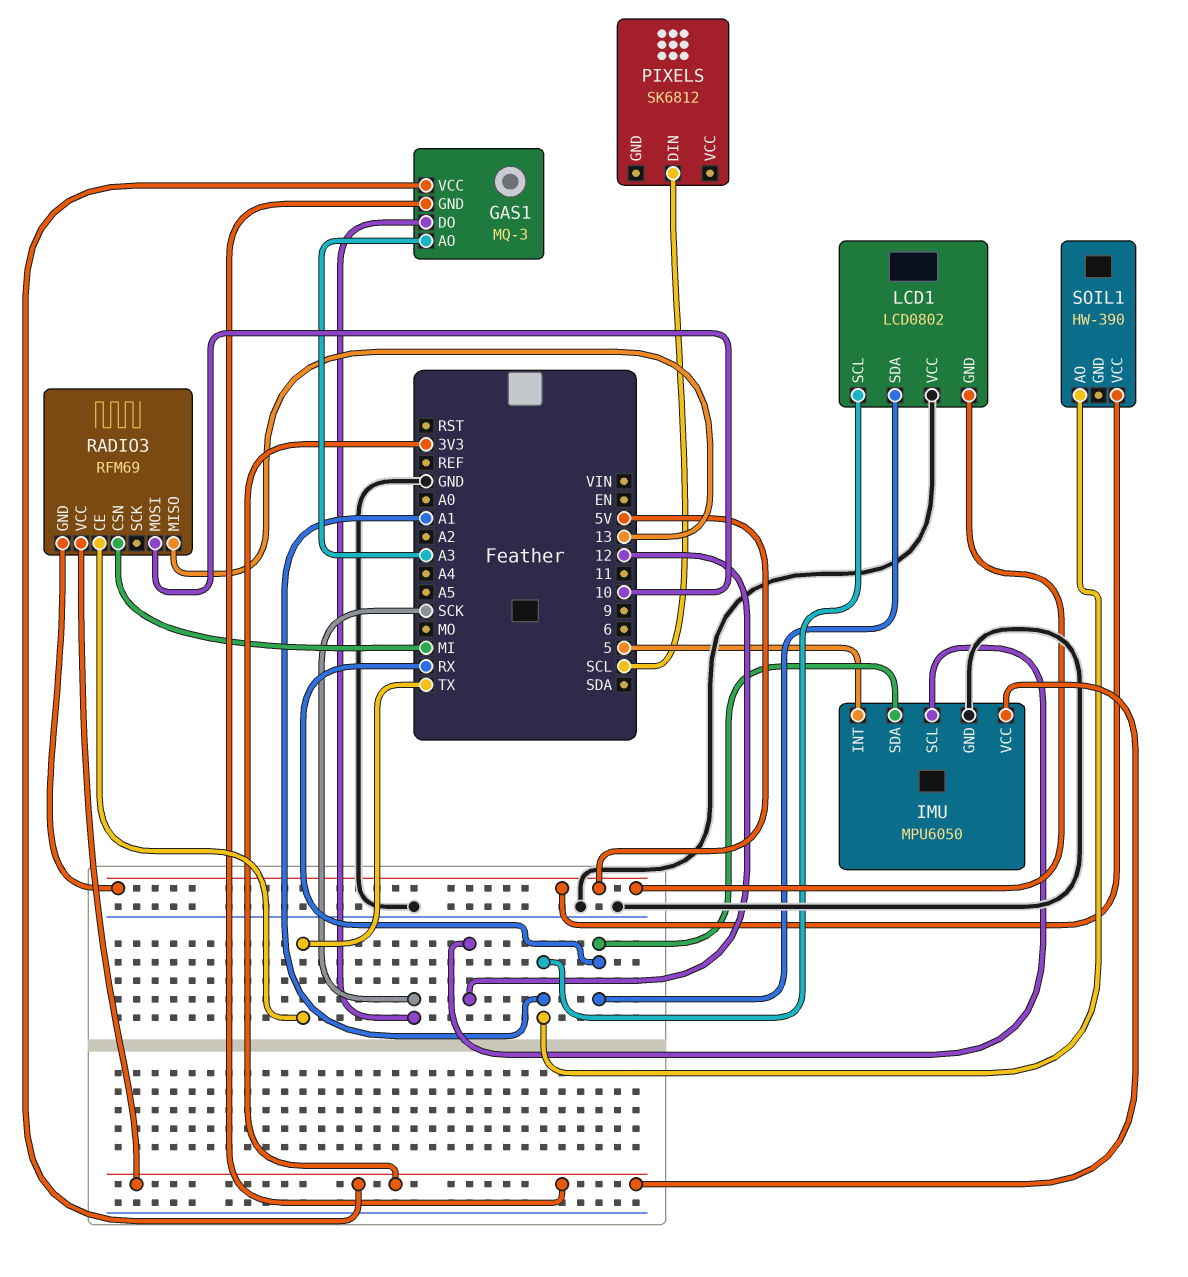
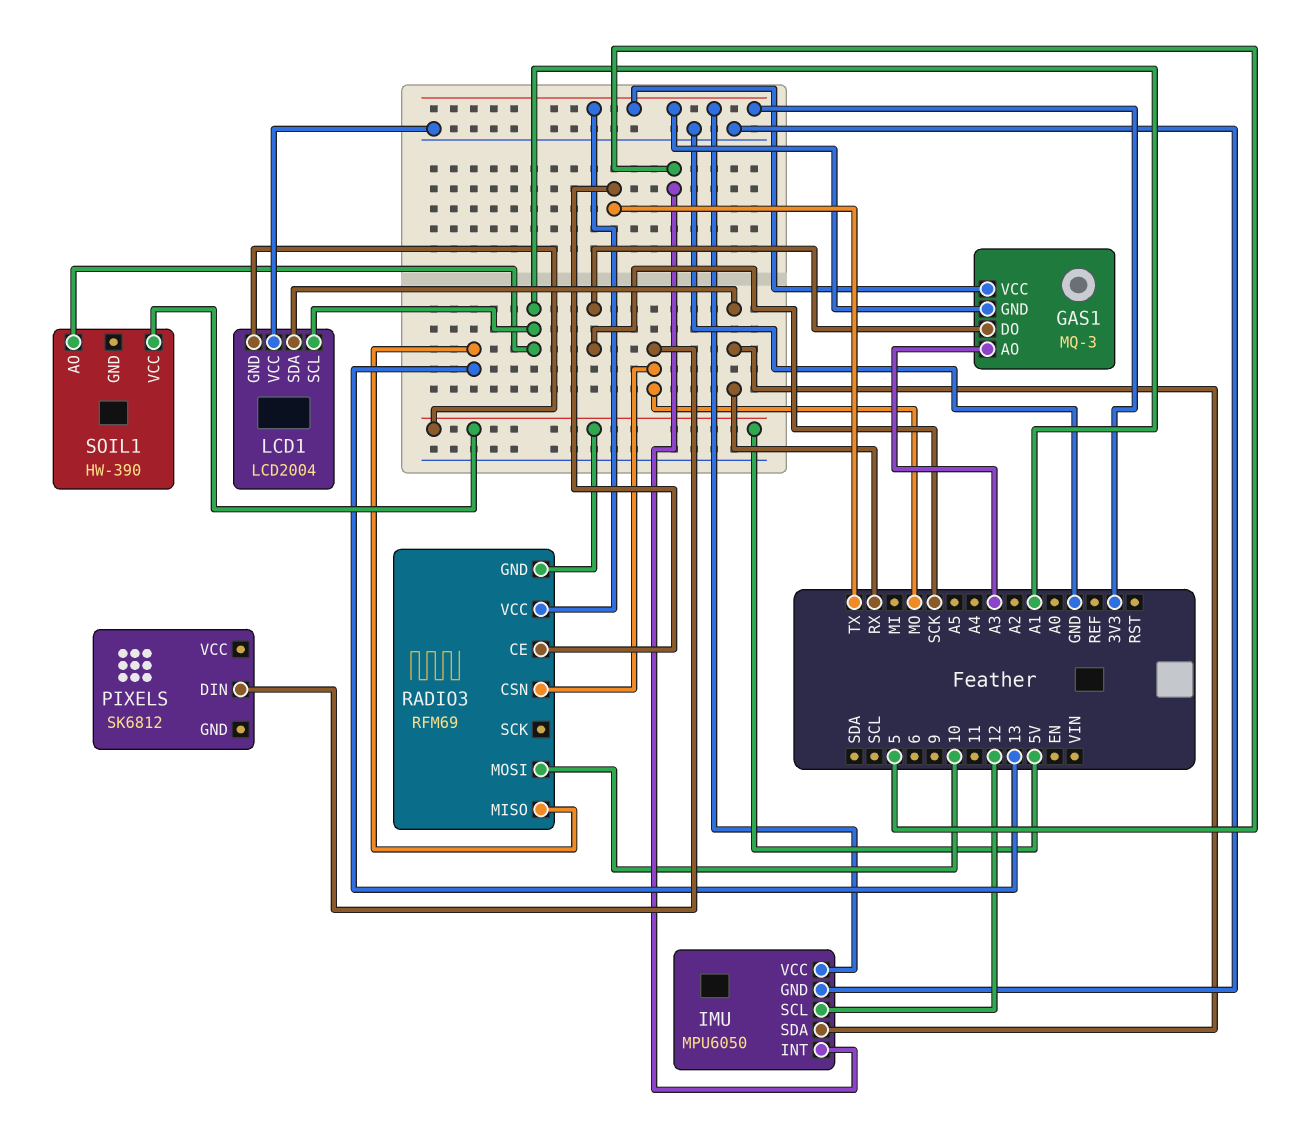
LCD1: LCD0802 -> LCD2004
PIXELS pin DIN: SCL -> MO
RADIO3 pin CSN: MI -> MO

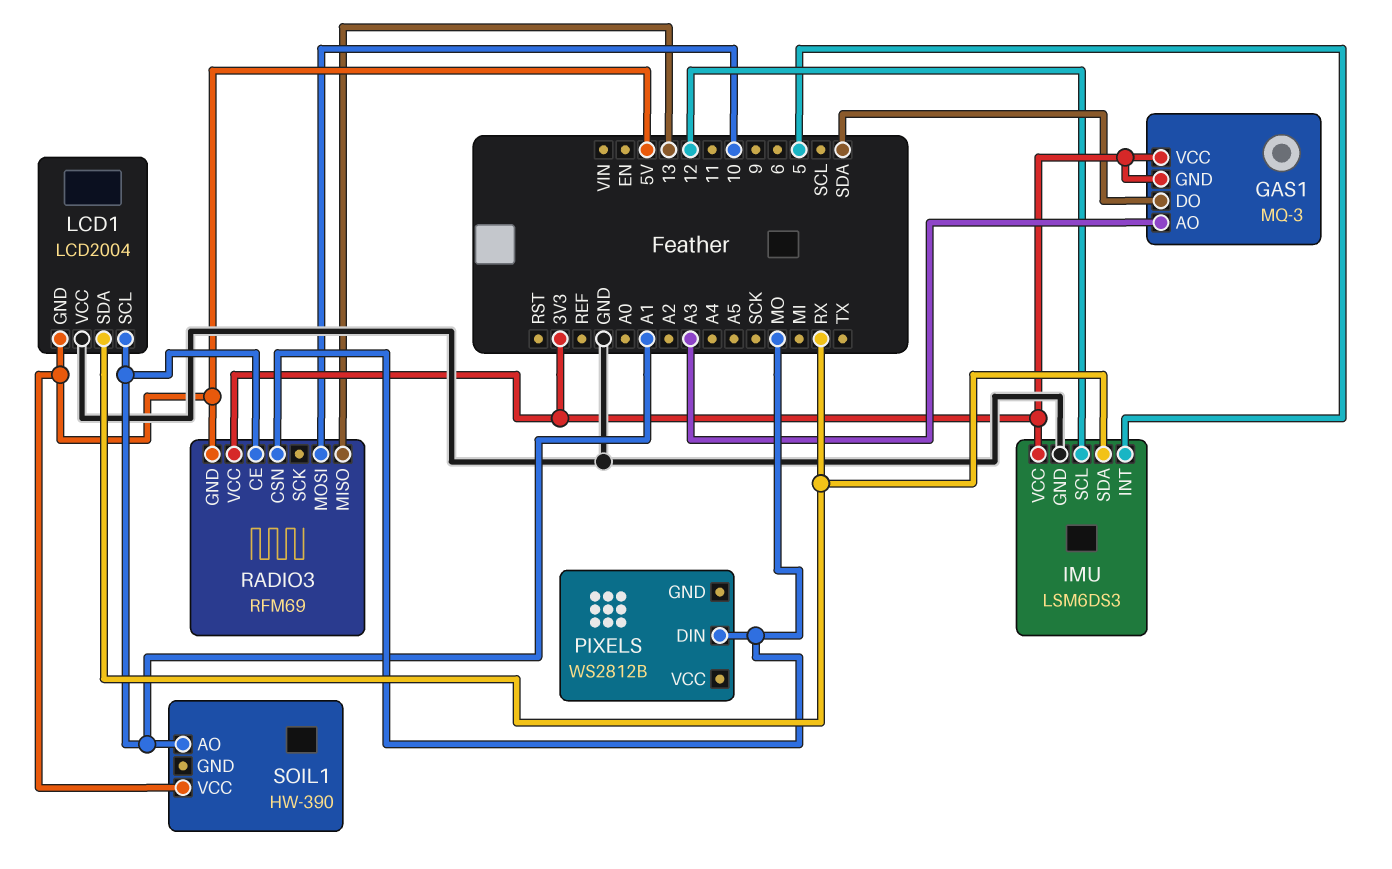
GAS1 pin DO: SCK -> SDA
IMU: MPU6050 -> LSM6DS3
PIXELS: SK6812 -> WS2812B
RADIO3 pin CE: TX -> A1

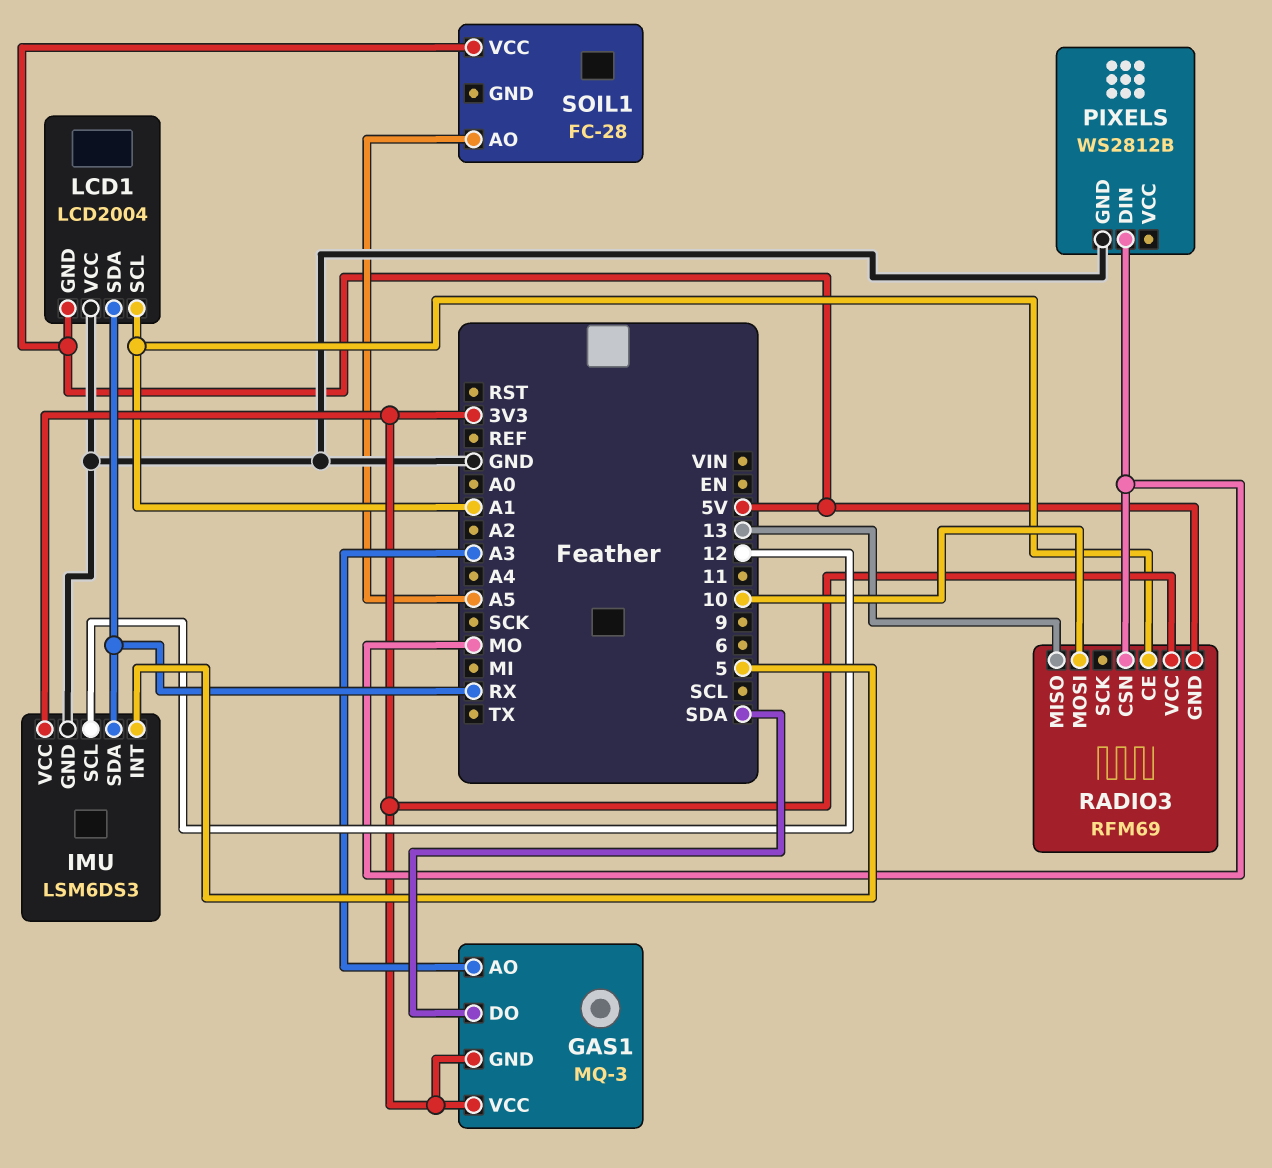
PIXELS pin GND: none -> GND
SOIL1: HW-390 -> FC-28
SOIL1 pin AO: A1 -> A5

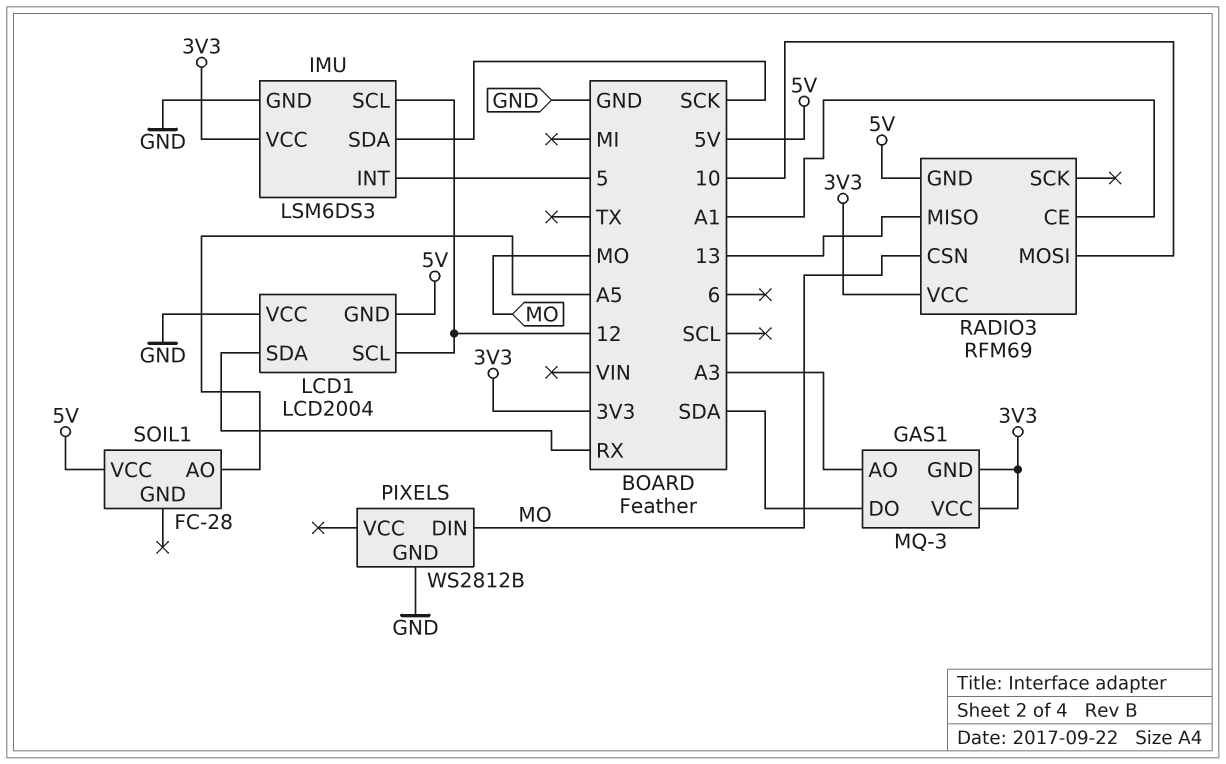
IMU pin SDA: RX -> SCK
LCD1 pin SCL: A1 -> 12

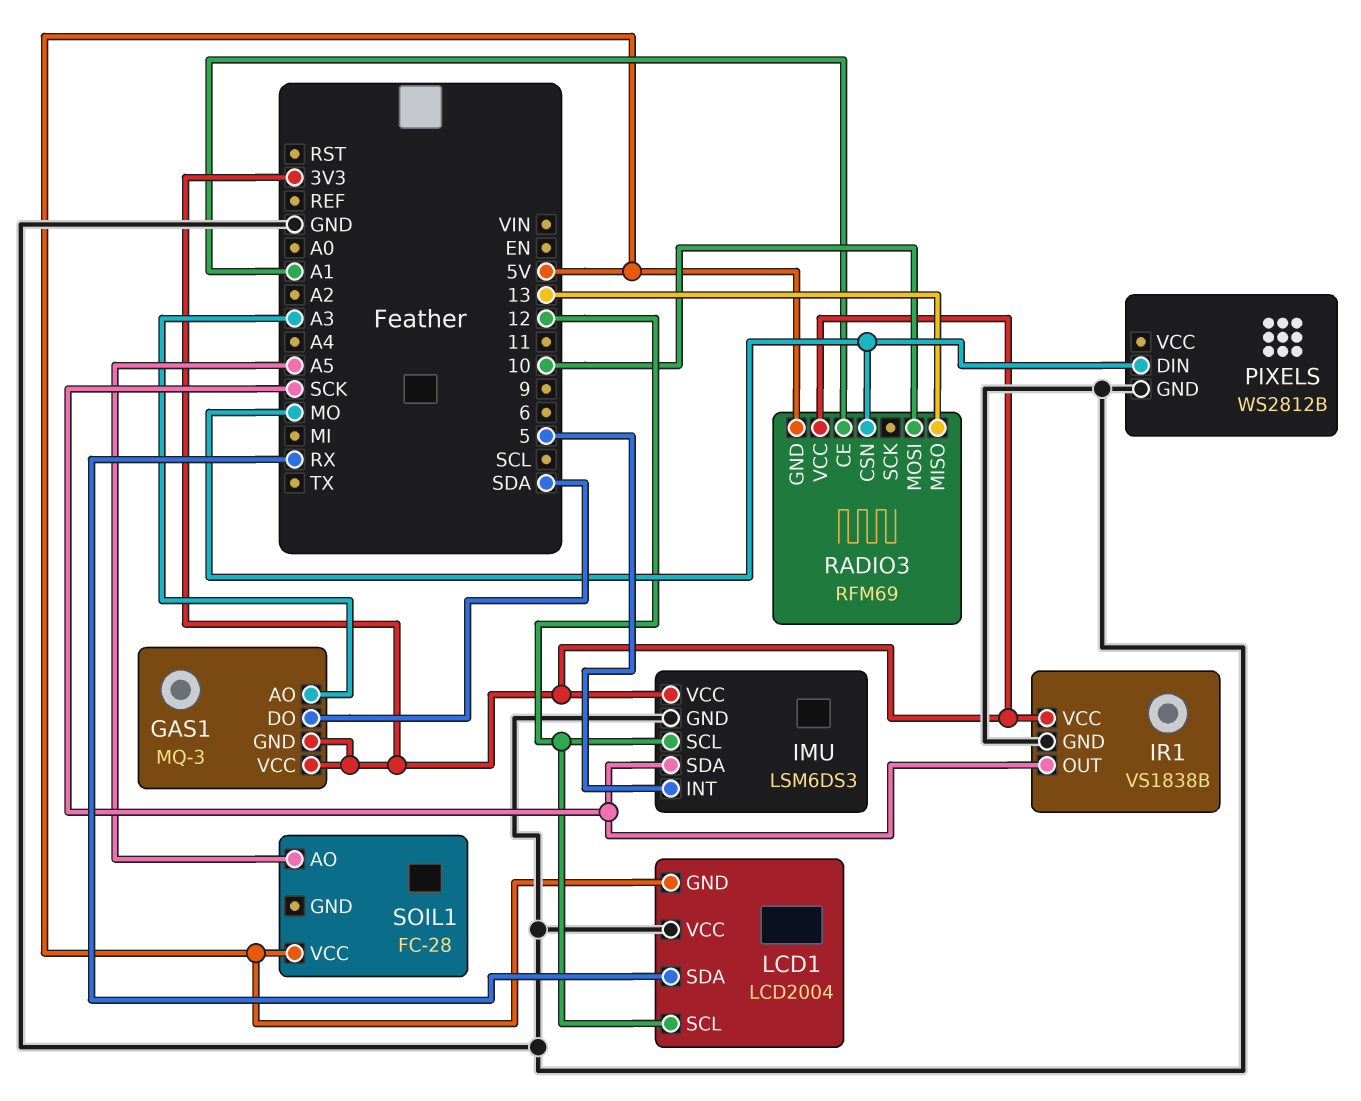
IR1: none -> VS1838B
IR1 pin GND: none -> GND
IR1 pin OUT: none -> SCK
IR1 pin VCC: none -> 3V3

